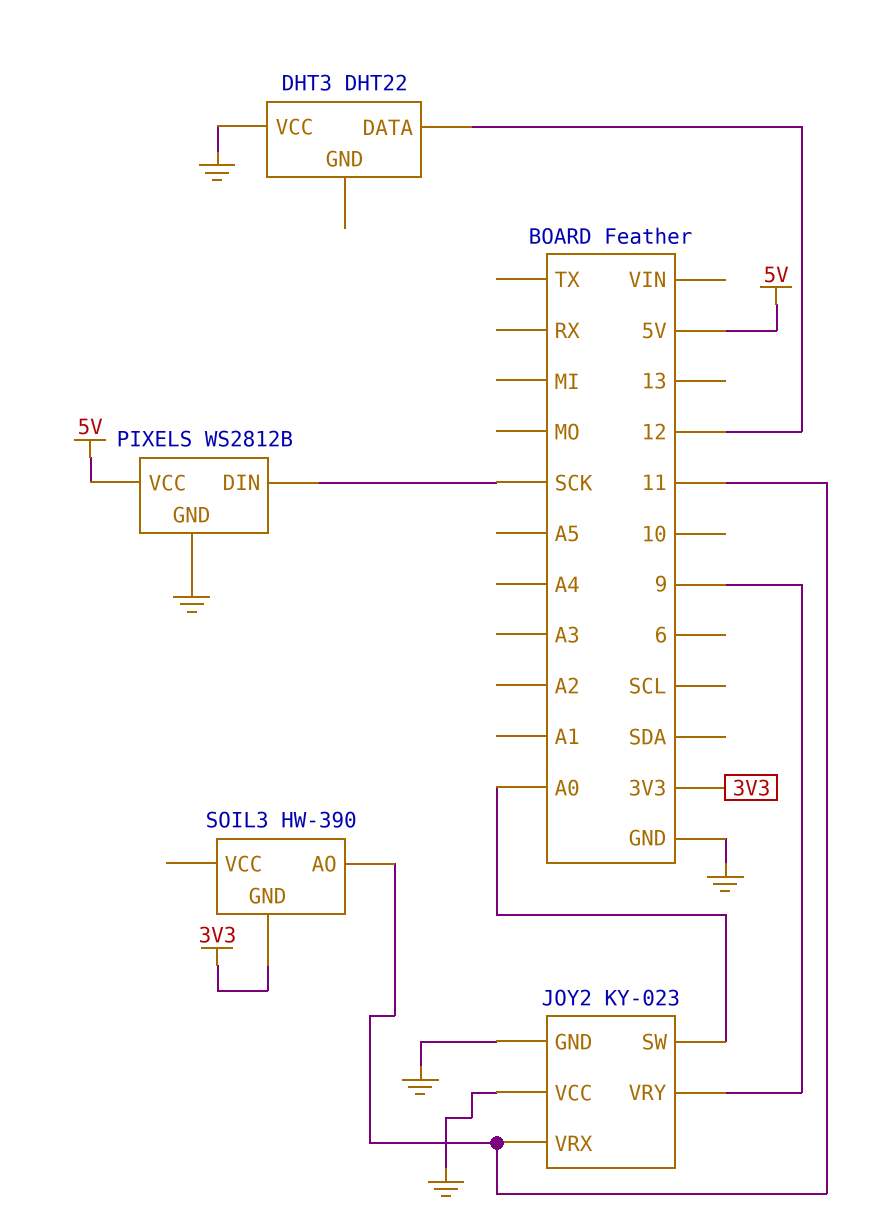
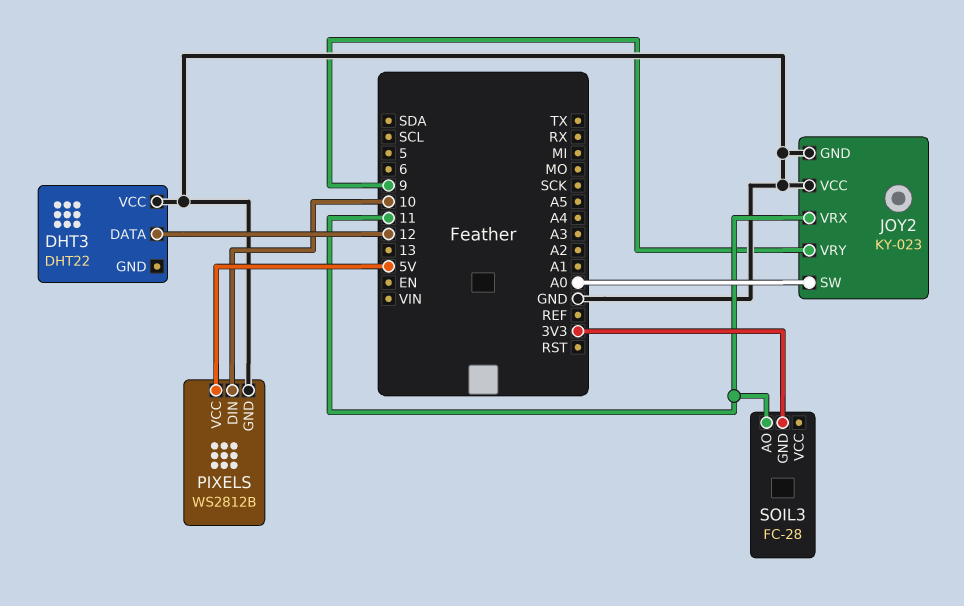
PIXELS pin DIN: SCK -> 10
SOIL3: HW-390 -> FC-28

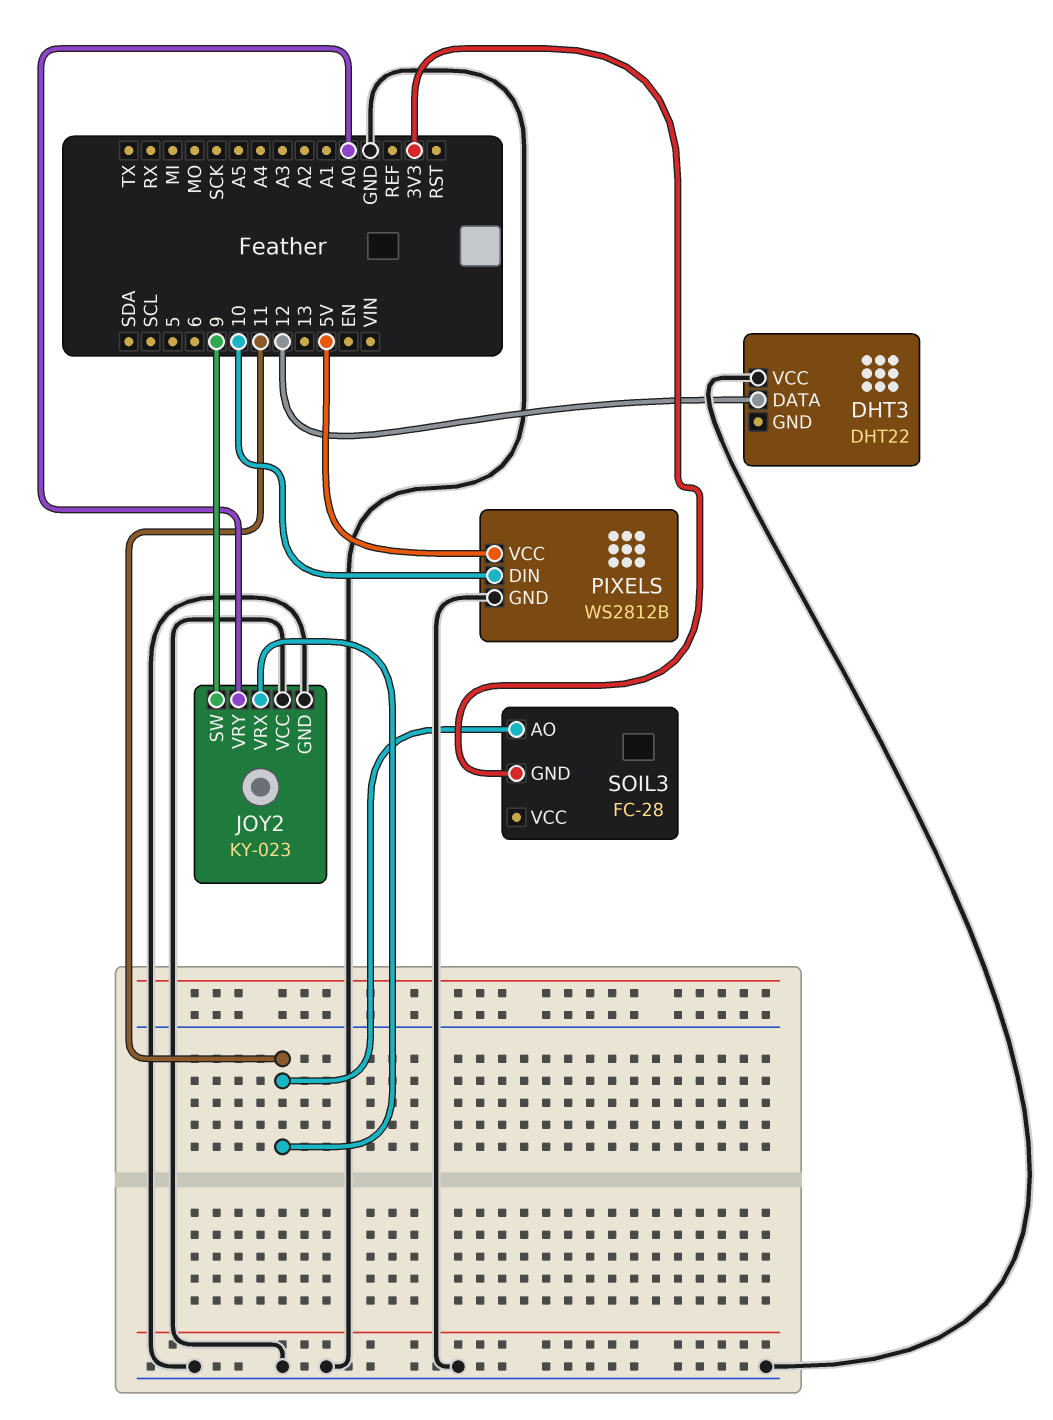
JOY2 pin SW: A0 -> 9
JOY2 pin VRY: 9 -> A0

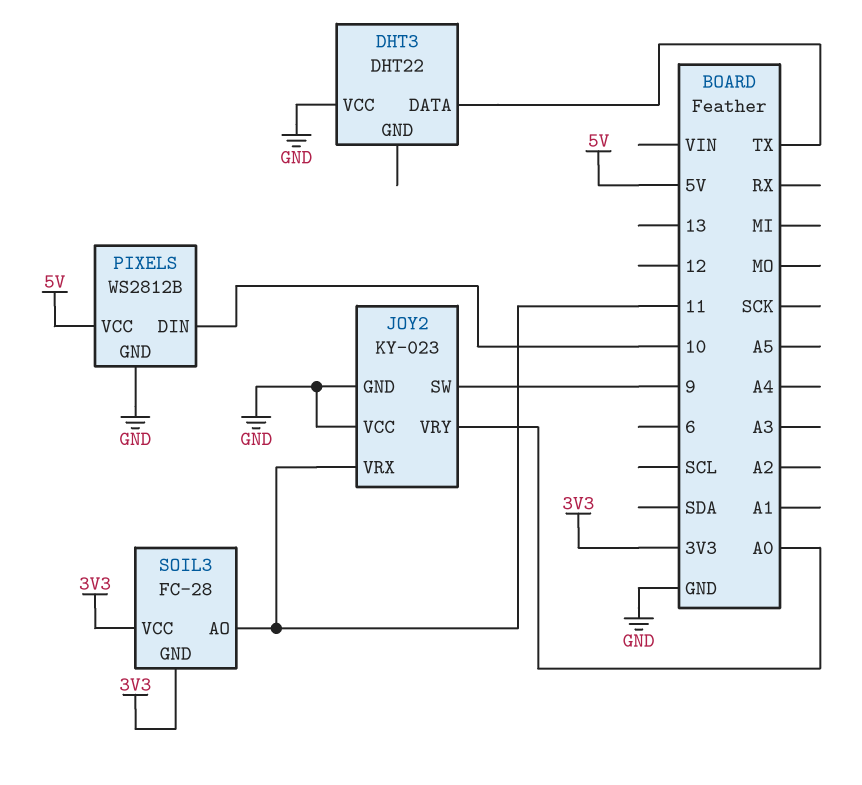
DHT3 pin DATA: 12 -> TX
SOIL3 pin VCC: none -> 3V3

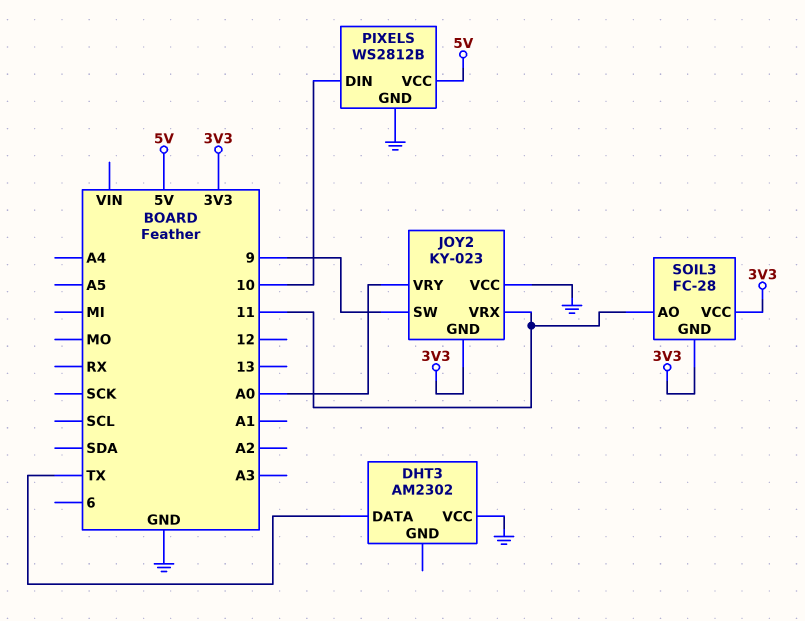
DHT3: DHT22 -> AM2302
JOY2 pin GND: GND -> 3V3

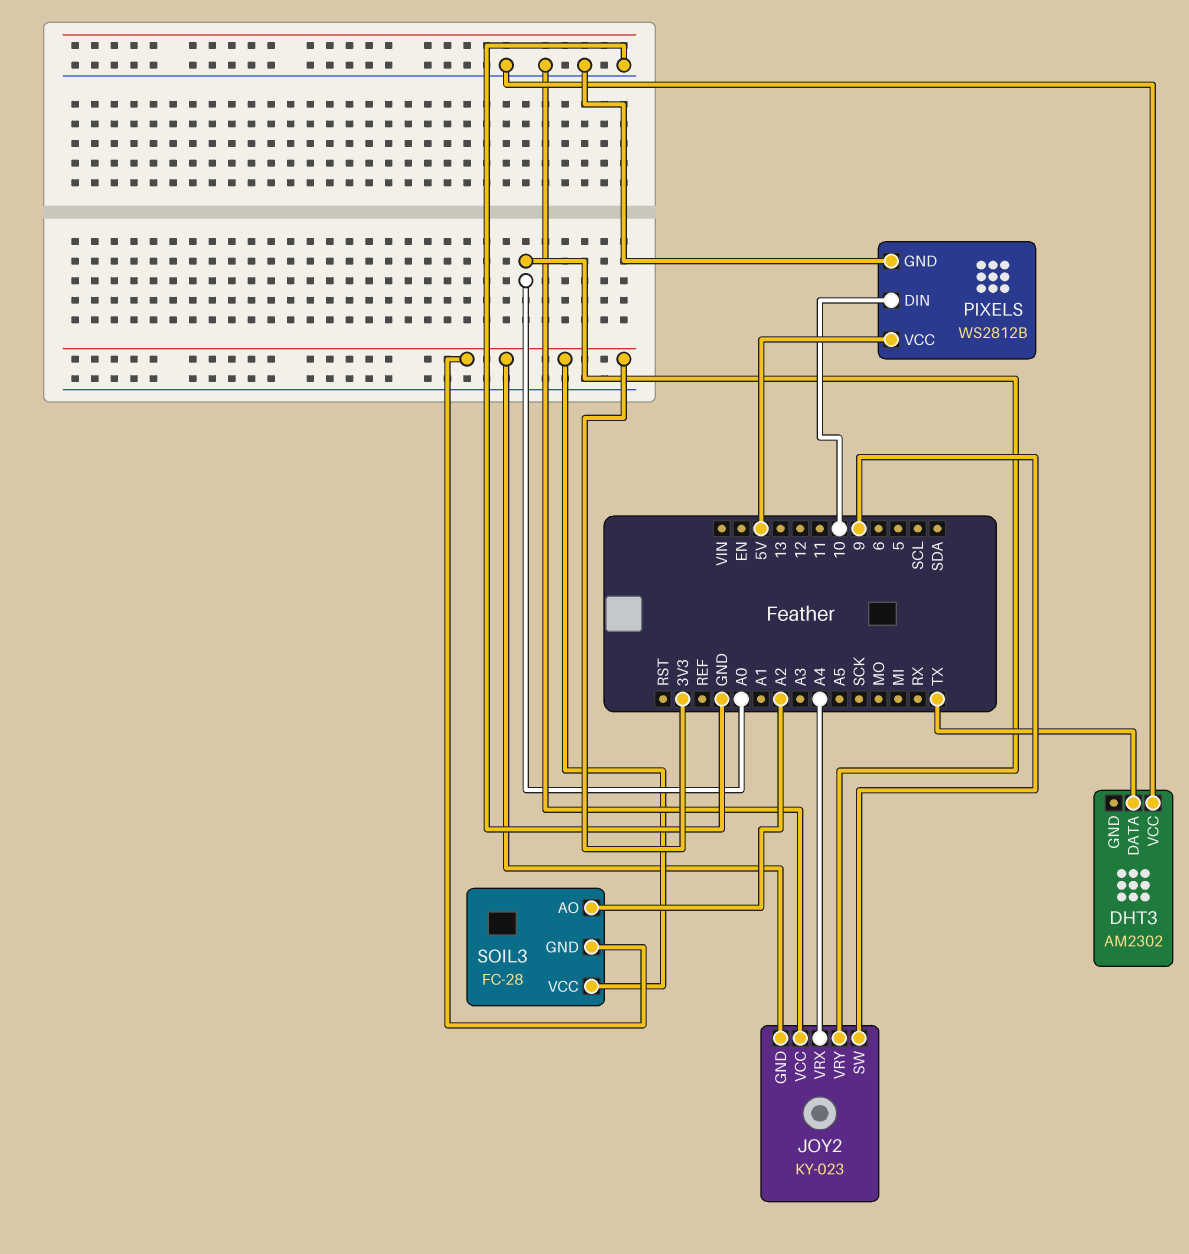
JOY2 pin VRX: 11 -> A4
SOIL3 pin AO: 11 -> A2

